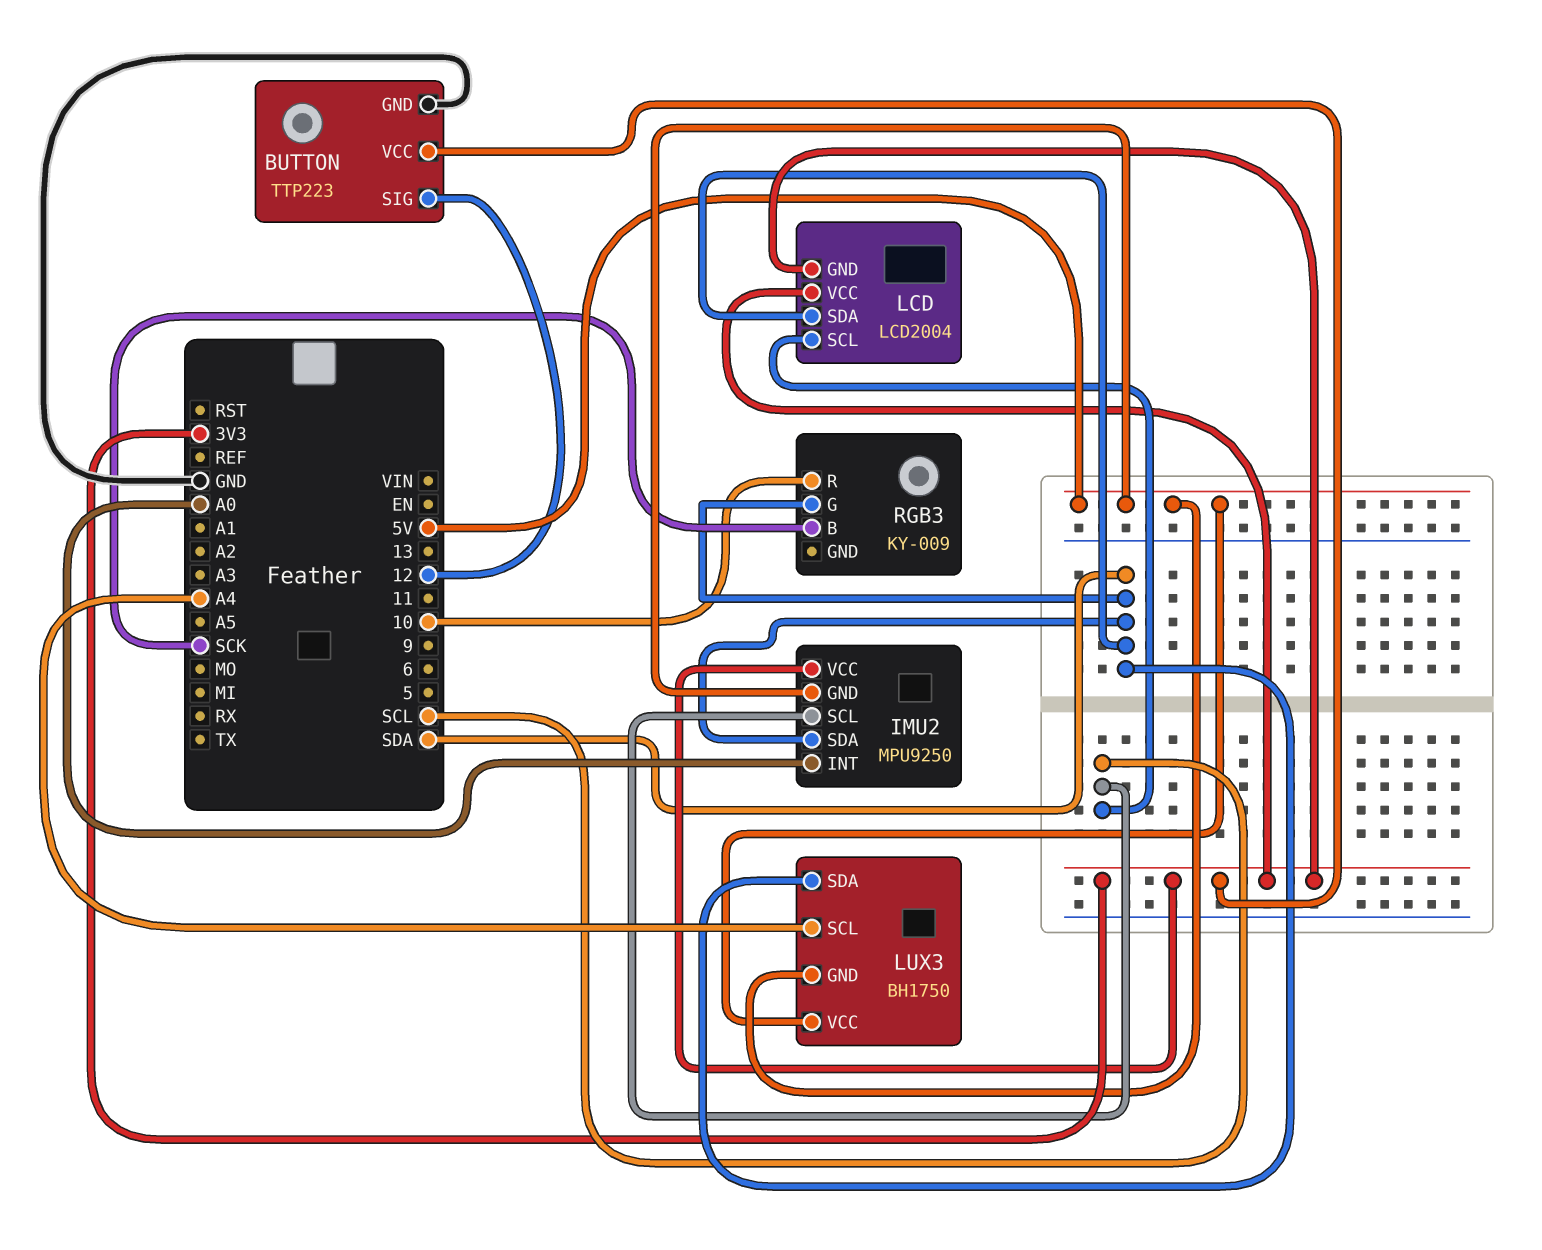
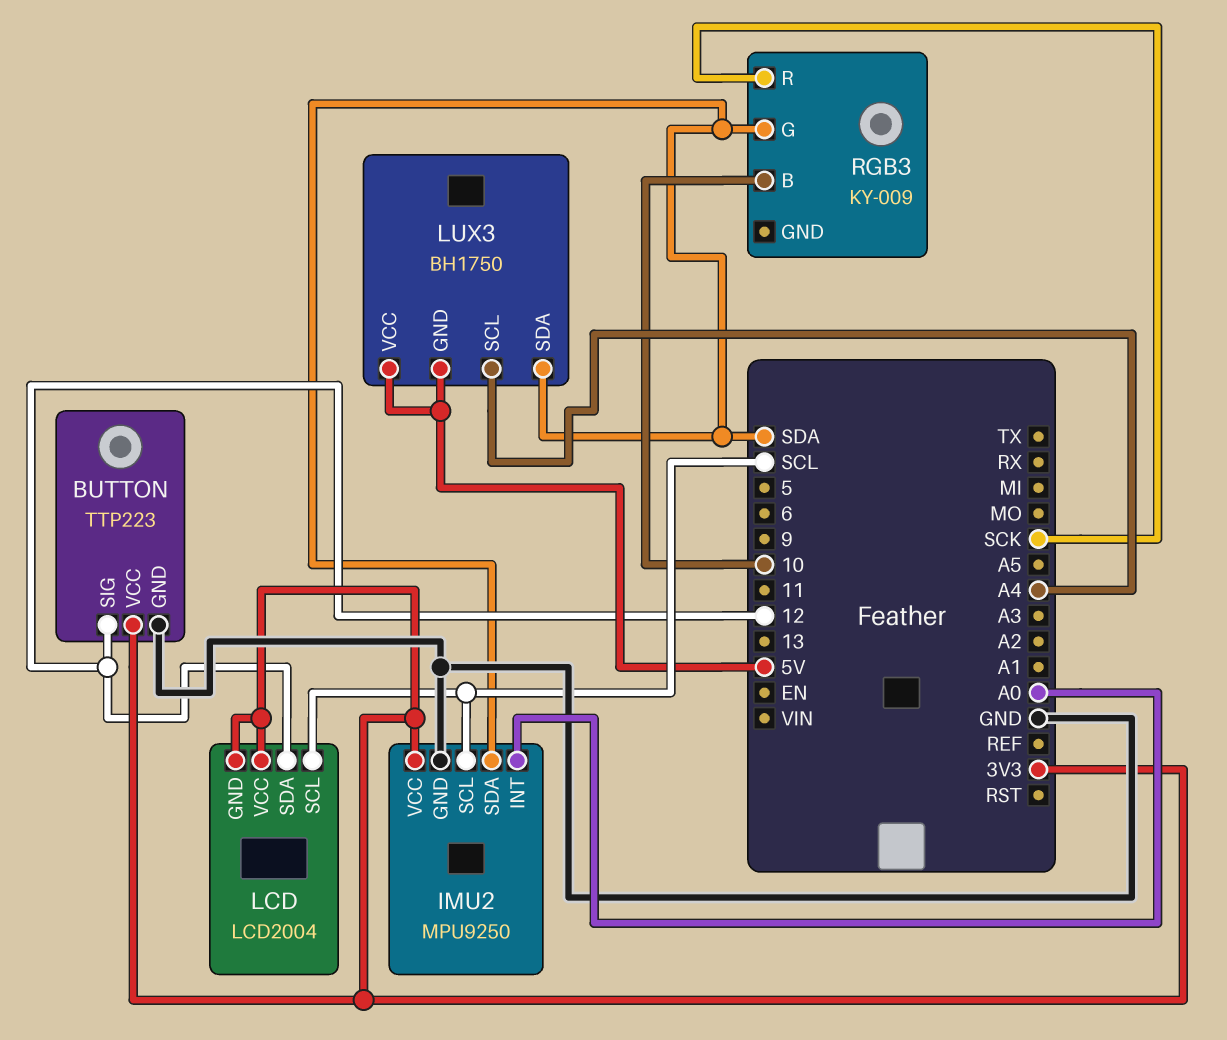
IMU2 pin GND: 5V -> GND
LCD pin SDA: SDA -> 12
RGB3 pin B: SCK -> 10
RGB3 pin R: 10 -> SCK

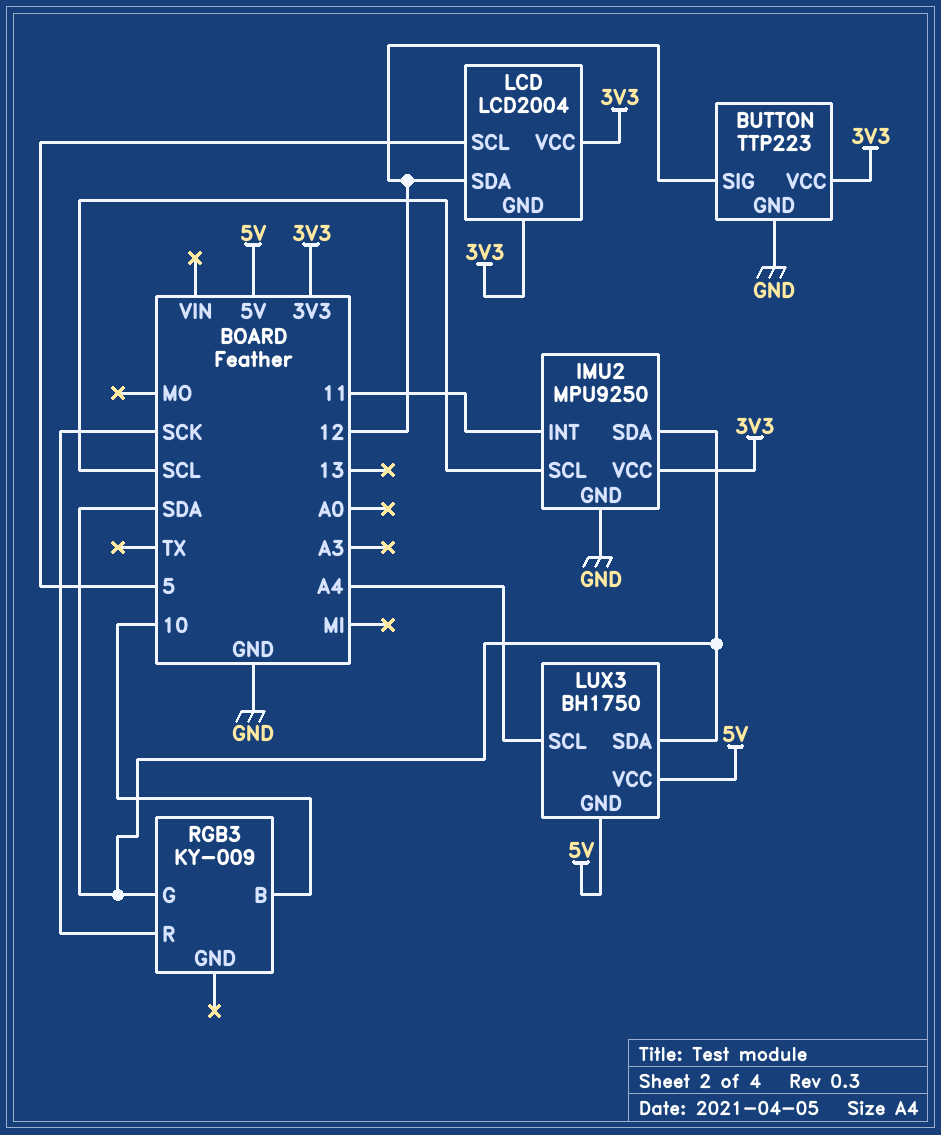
IMU2 pin INT: A0 -> 11
LCD pin SCL: SCL -> 5

